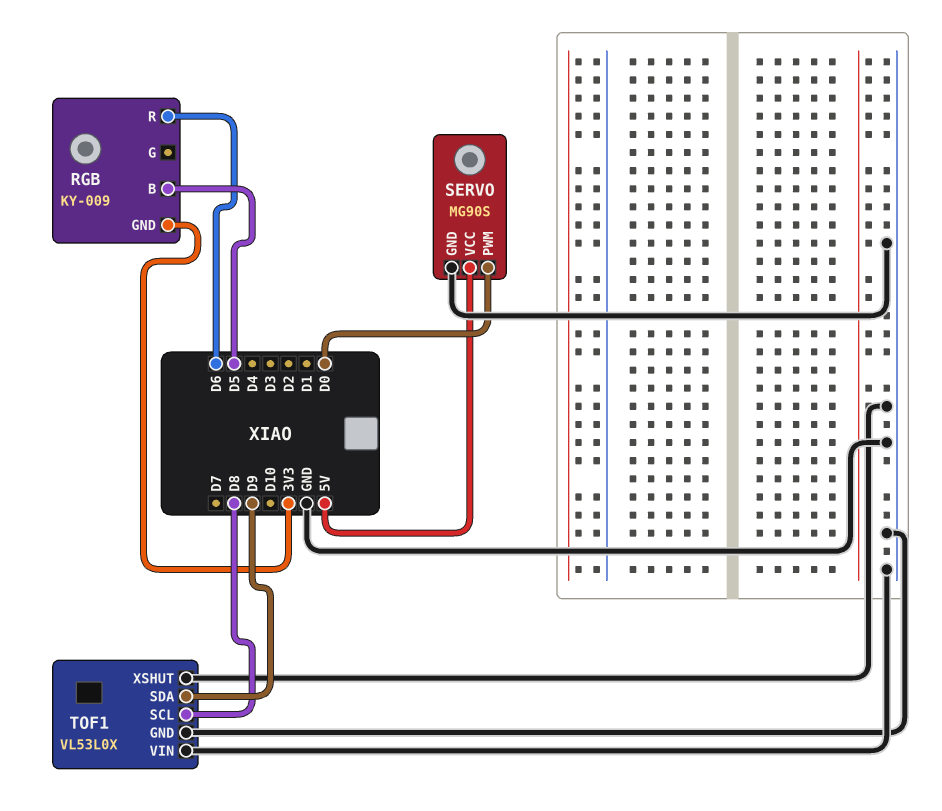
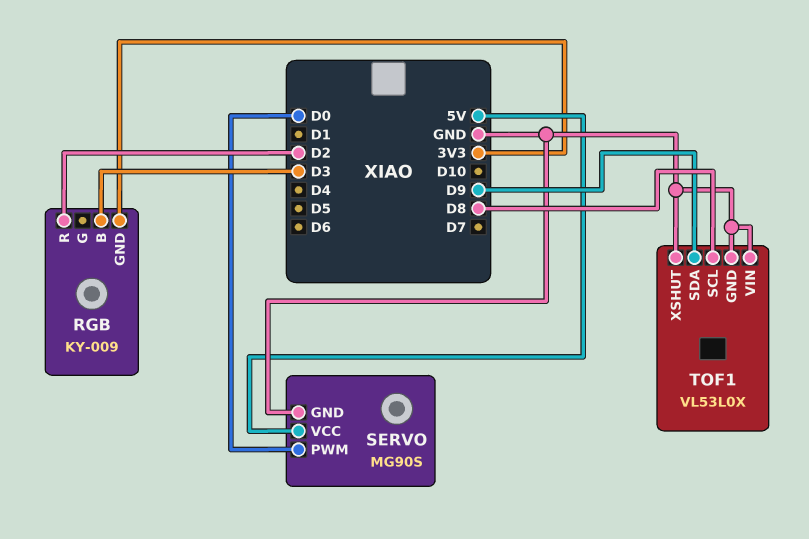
RGB pin B: D5 -> D3
RGB pin R: D6 -> D2

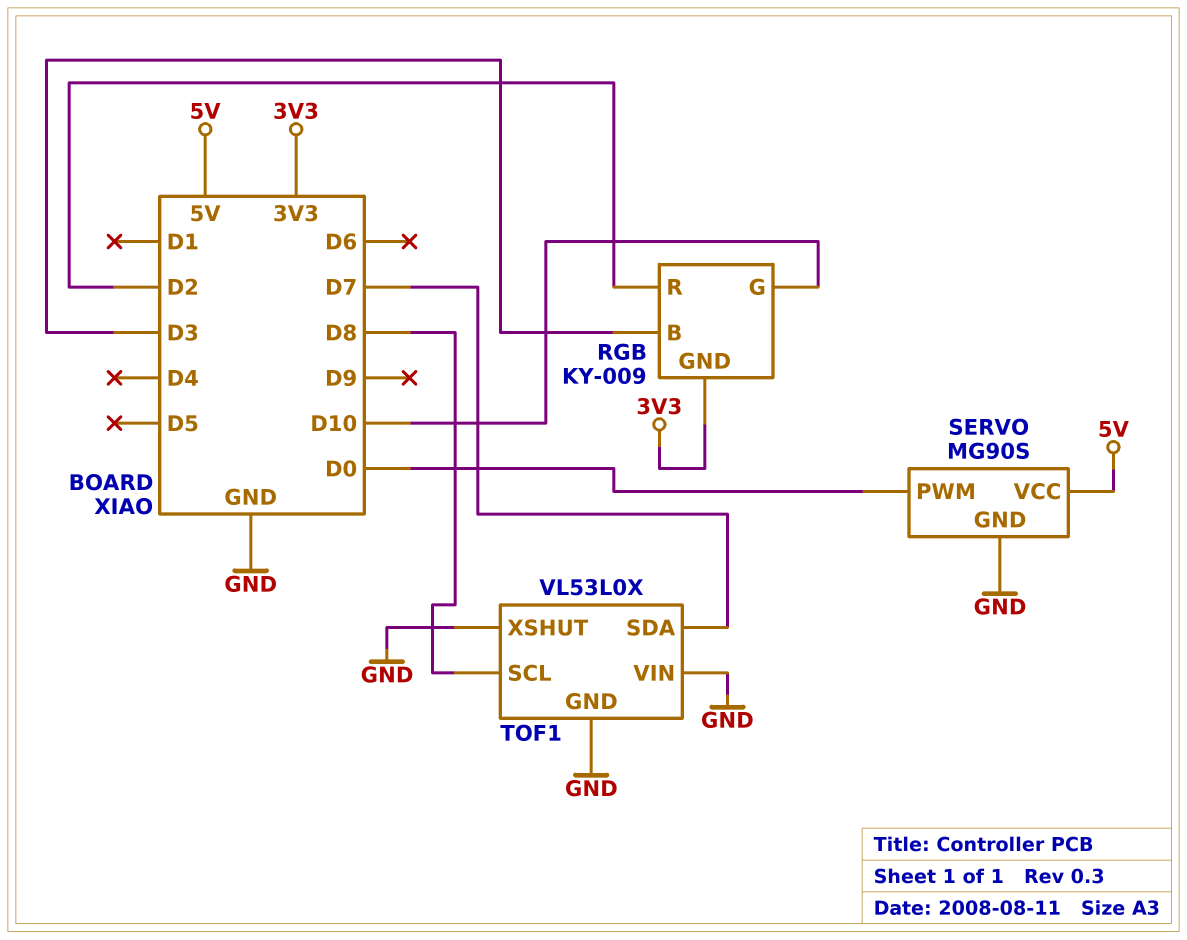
RGB pin G: none -> D10
TOF1 pin SDA: D9 -> D7

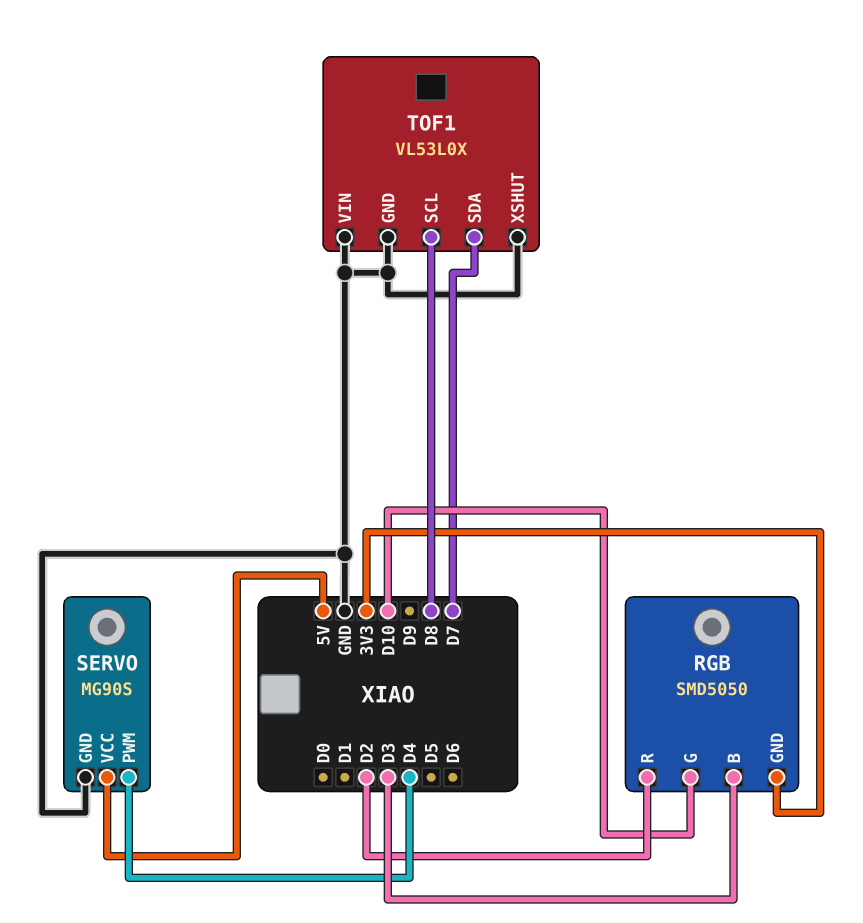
RGB: KY-009 -> SMD5050
SERVO pin PWM: D0 -> D4

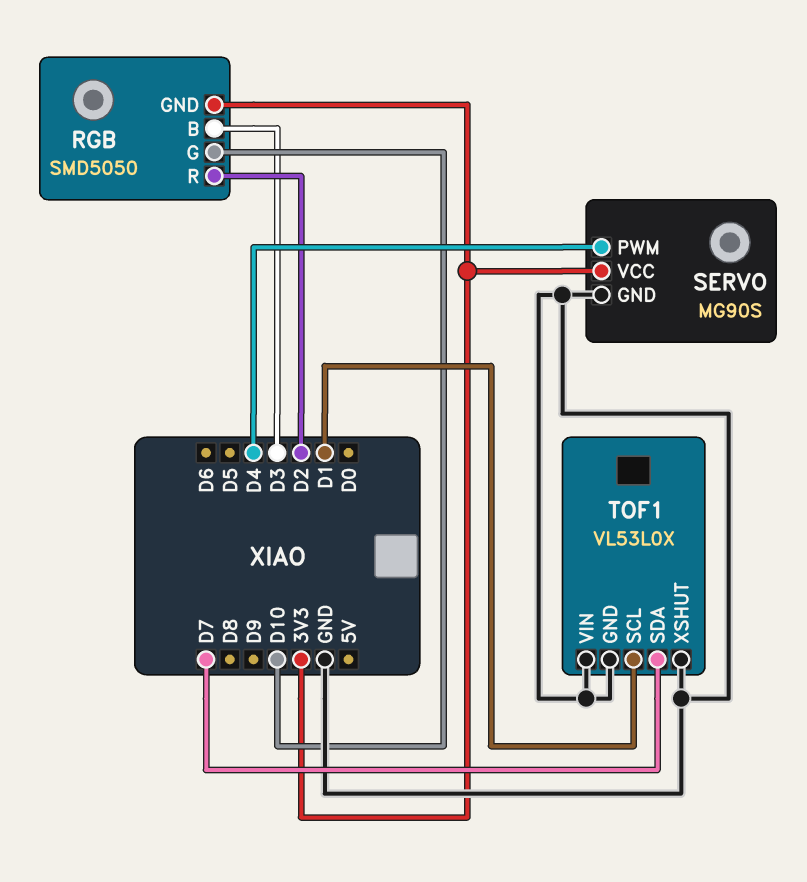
SERVO pin VCC: 5V -> 3V3
TOF1 pin SCL: D8 -> D1

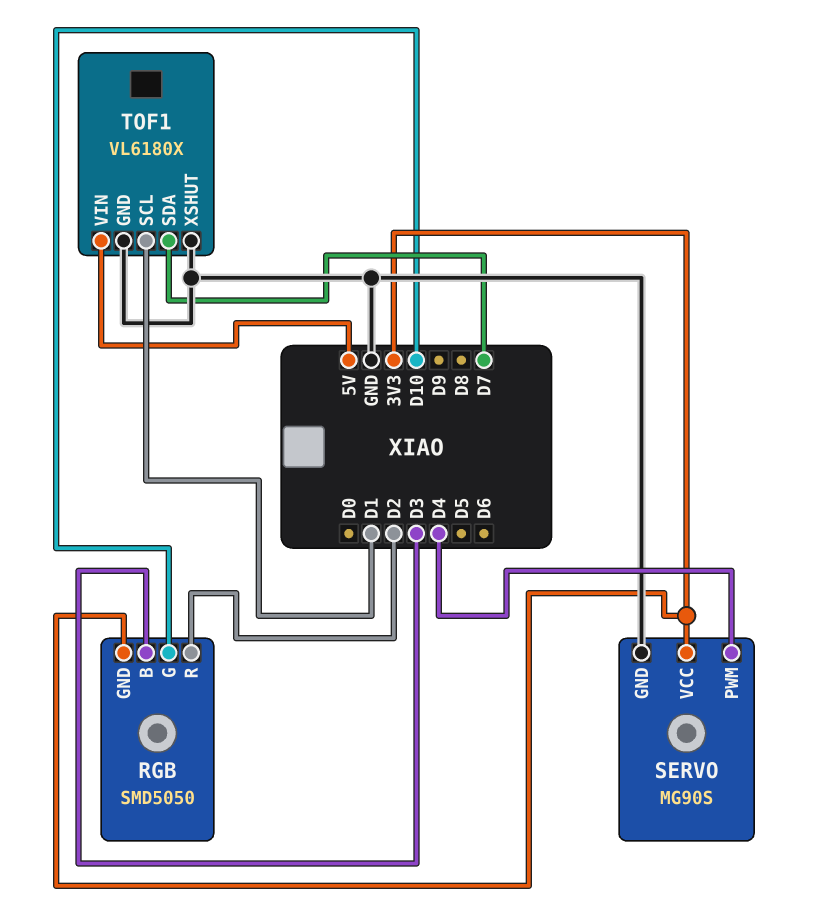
TOF1: VL53L0X -> VL6180X
TOF1 pin VIN: GND -> 5V

